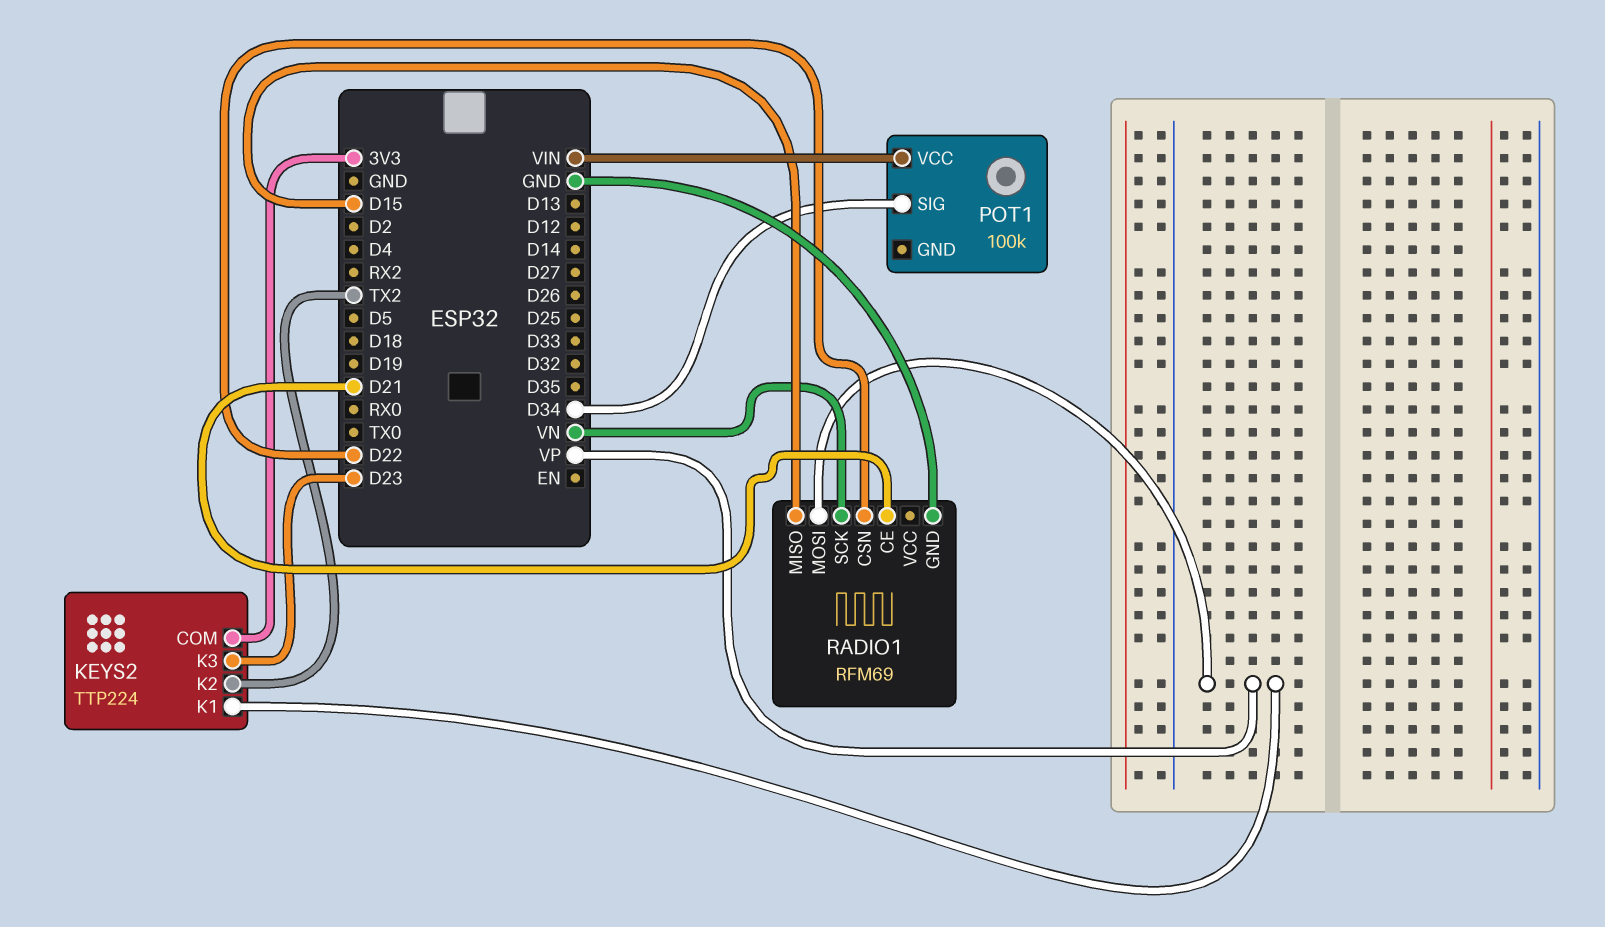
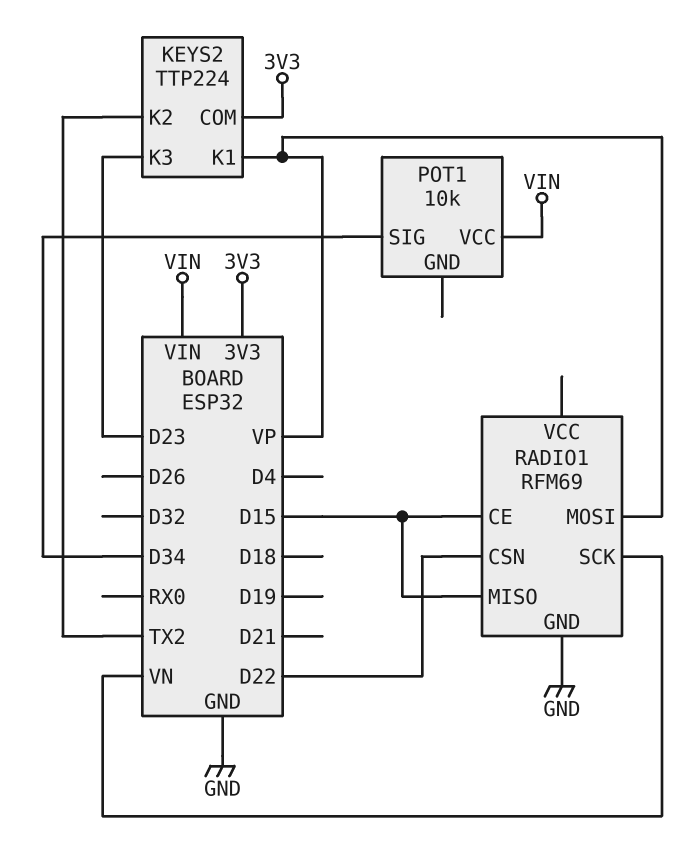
POT1: 100k -> 10k
RADIO1 pin CE: D21 -> D15

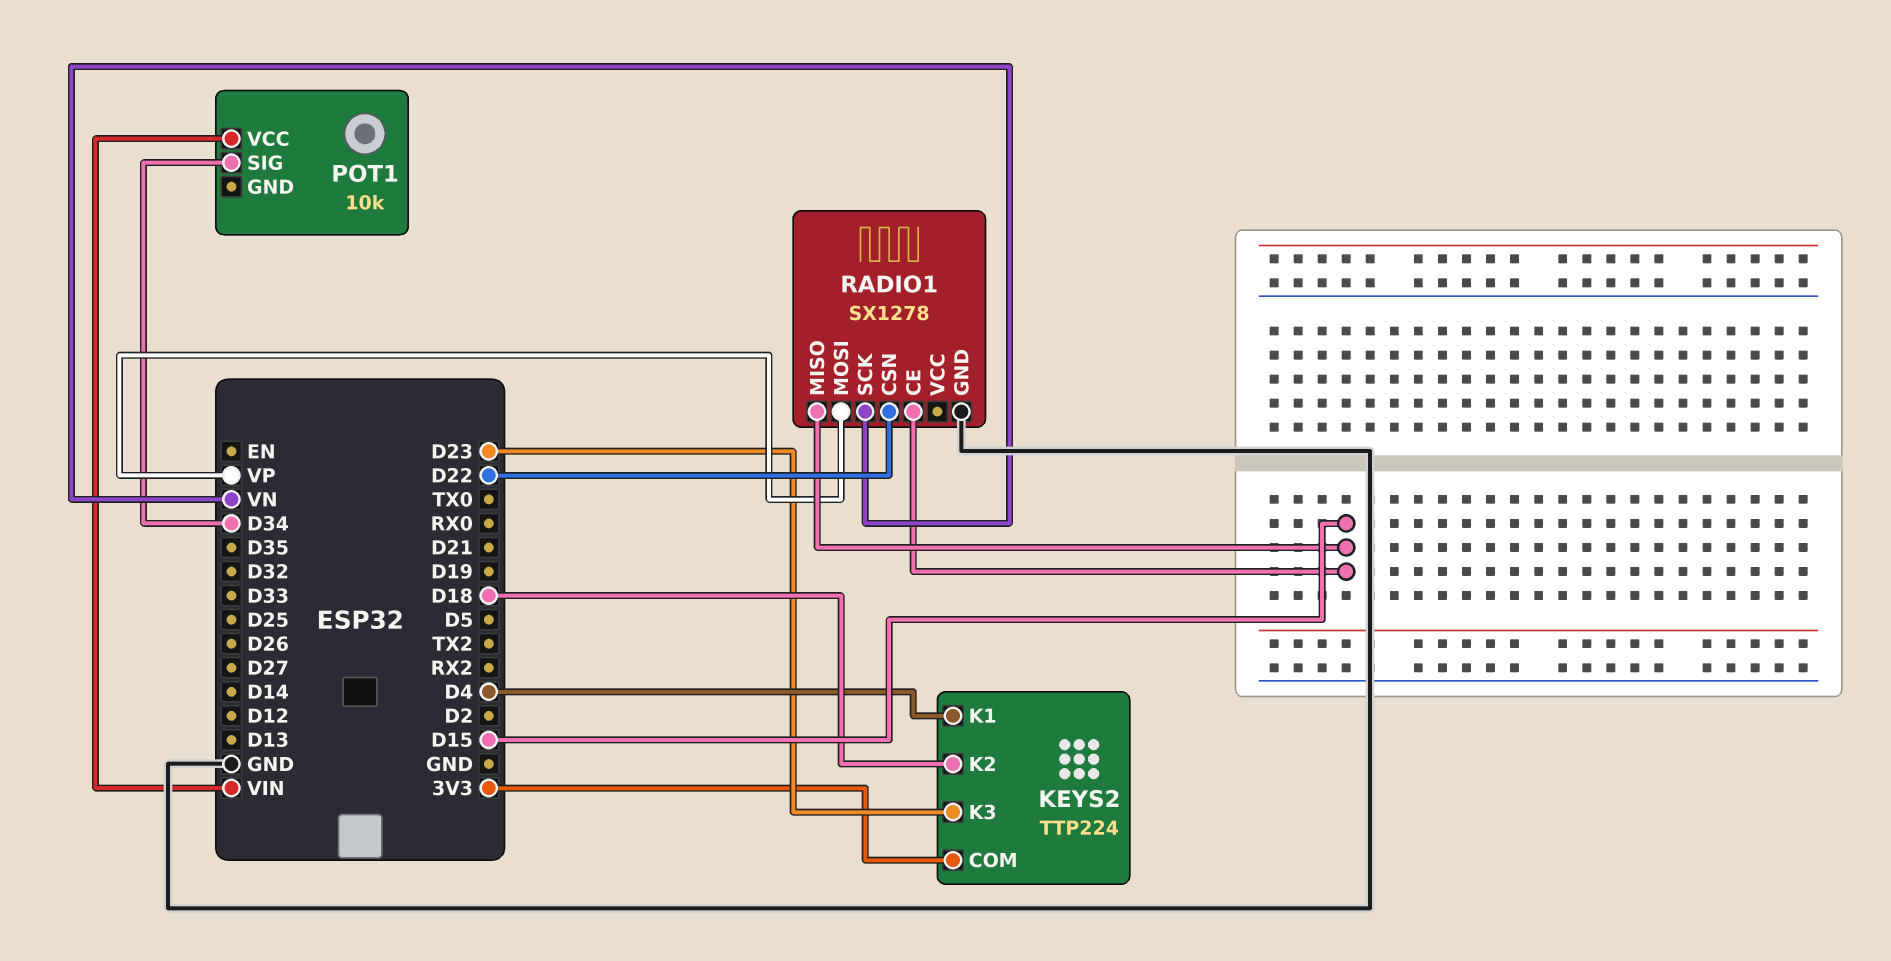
KEYS2 pin K1: VP -> D4
KEYS2 pin K2: TX2 -> D18
RADIO1: RFM69 -> SX1278

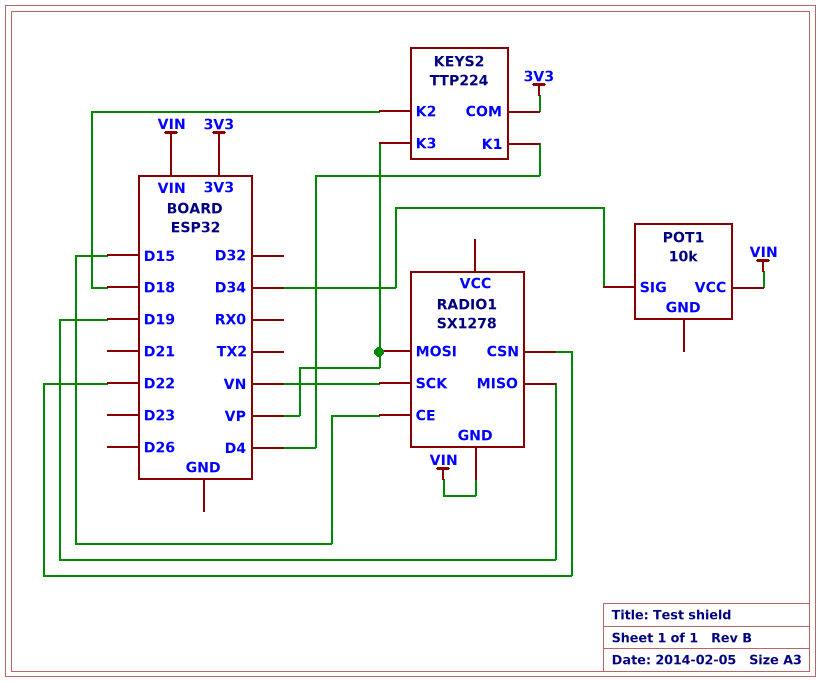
KEYS2 pin K3: D23 -> VP
RADIO1 pin GND: GND -> VIN
RADIO1 pin MISO: D15 -> D19

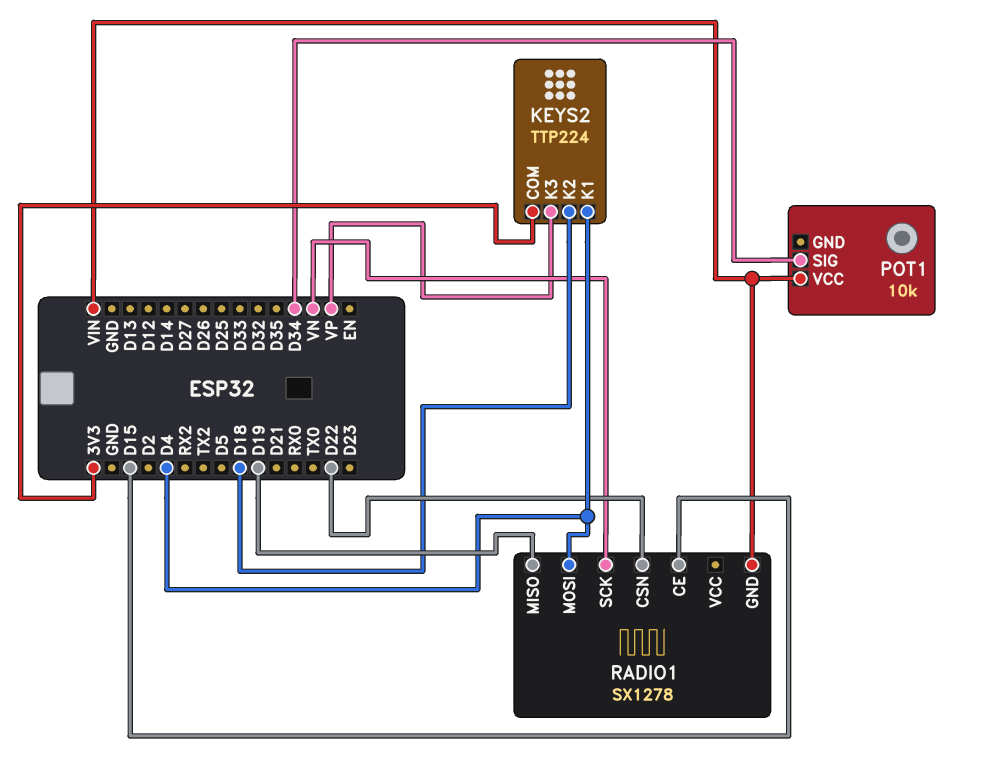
RADIO1 pin MOSI: VP -> D4

